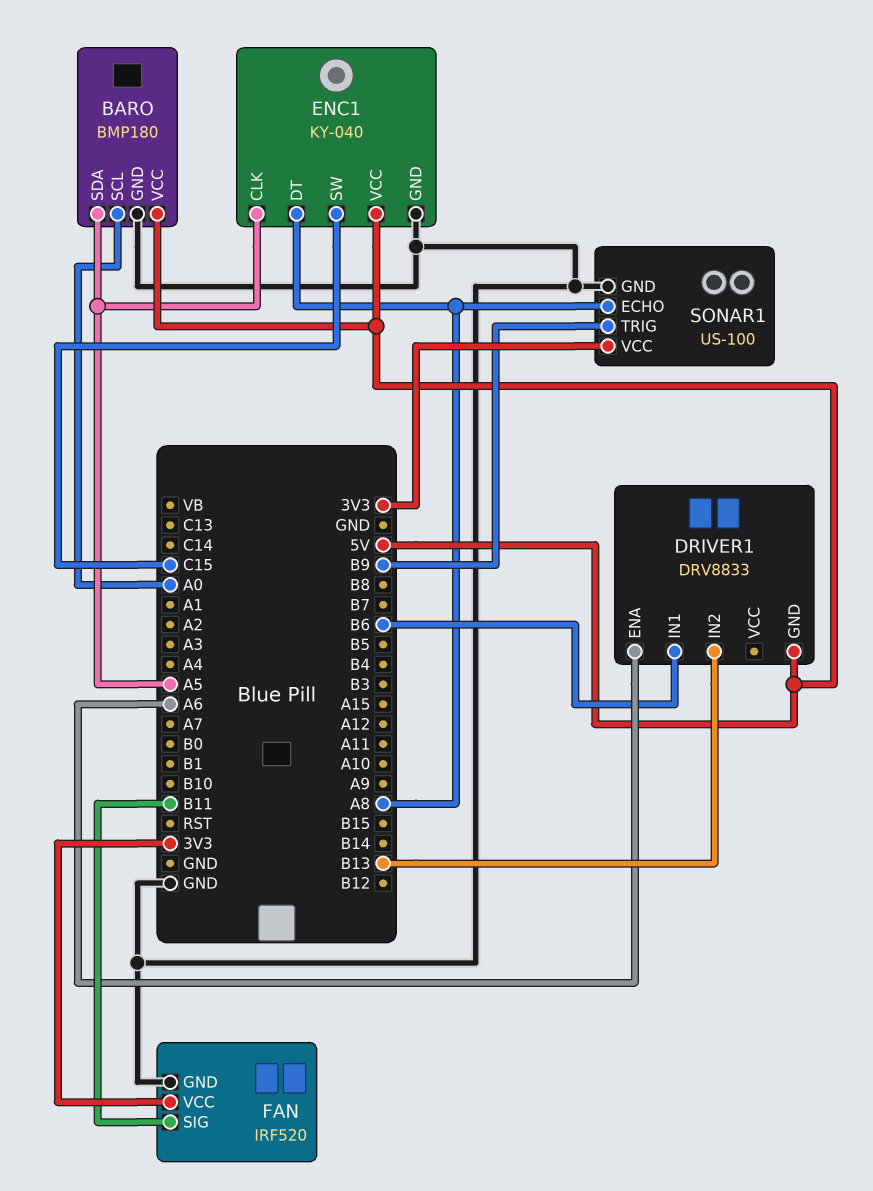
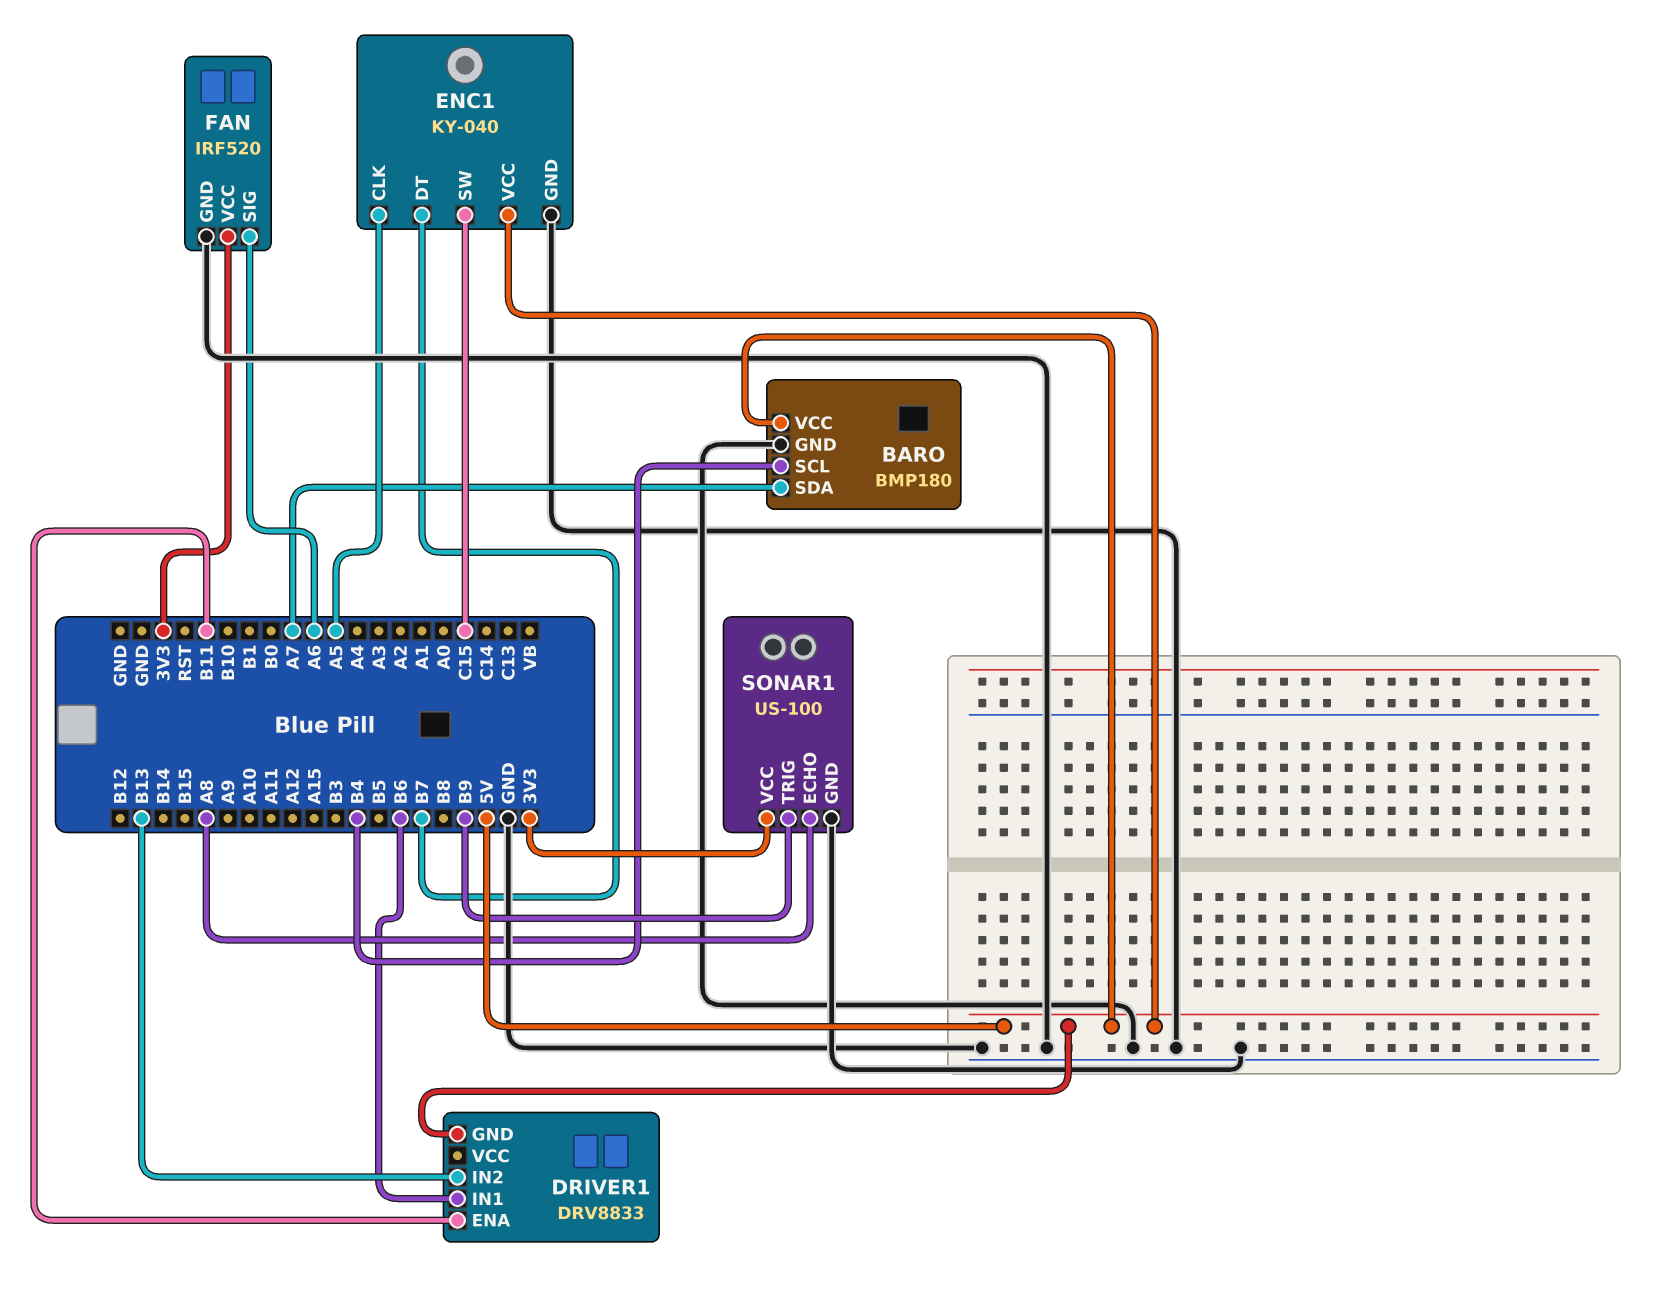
BARO pin SCL: A0 -> B4
BARO pin SDA: A5 -> A7
DRIVER1 pin ENA: A6 -> B11
ENC1 pin DT: A8 -> B7
FAN pin SIG: B11 -> A6

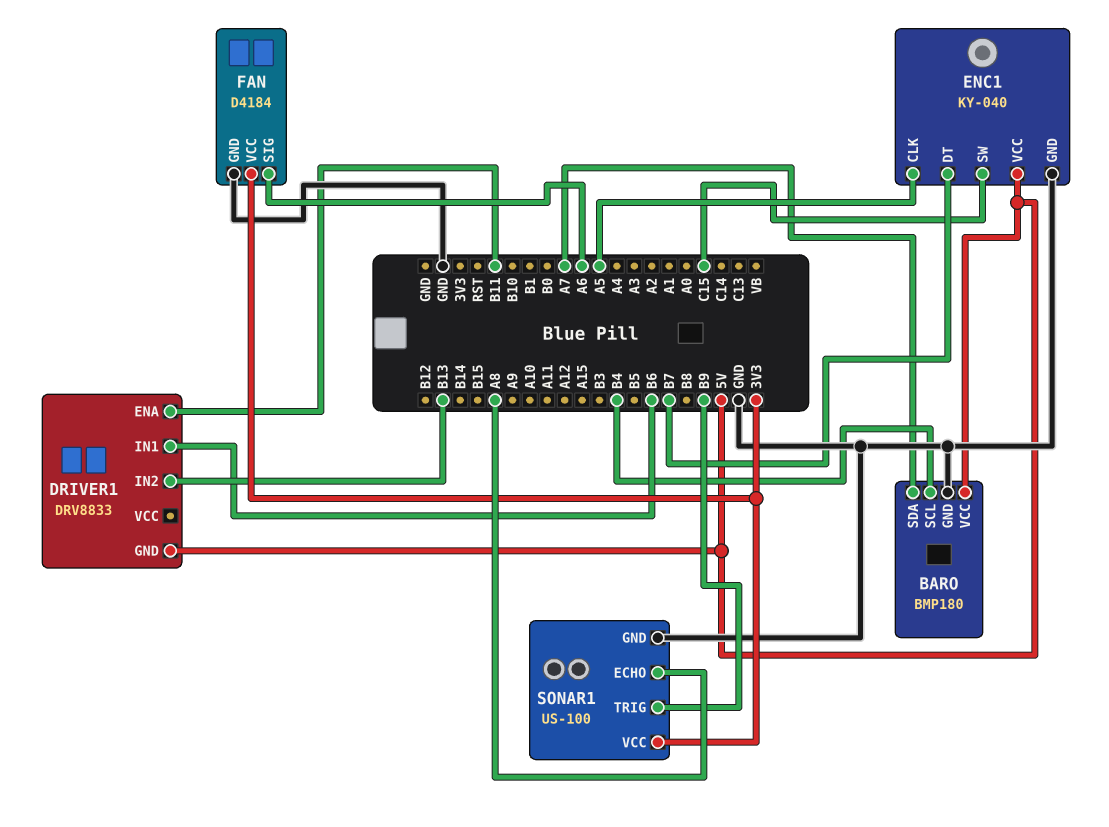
FAN: IRF520 -> D4184

